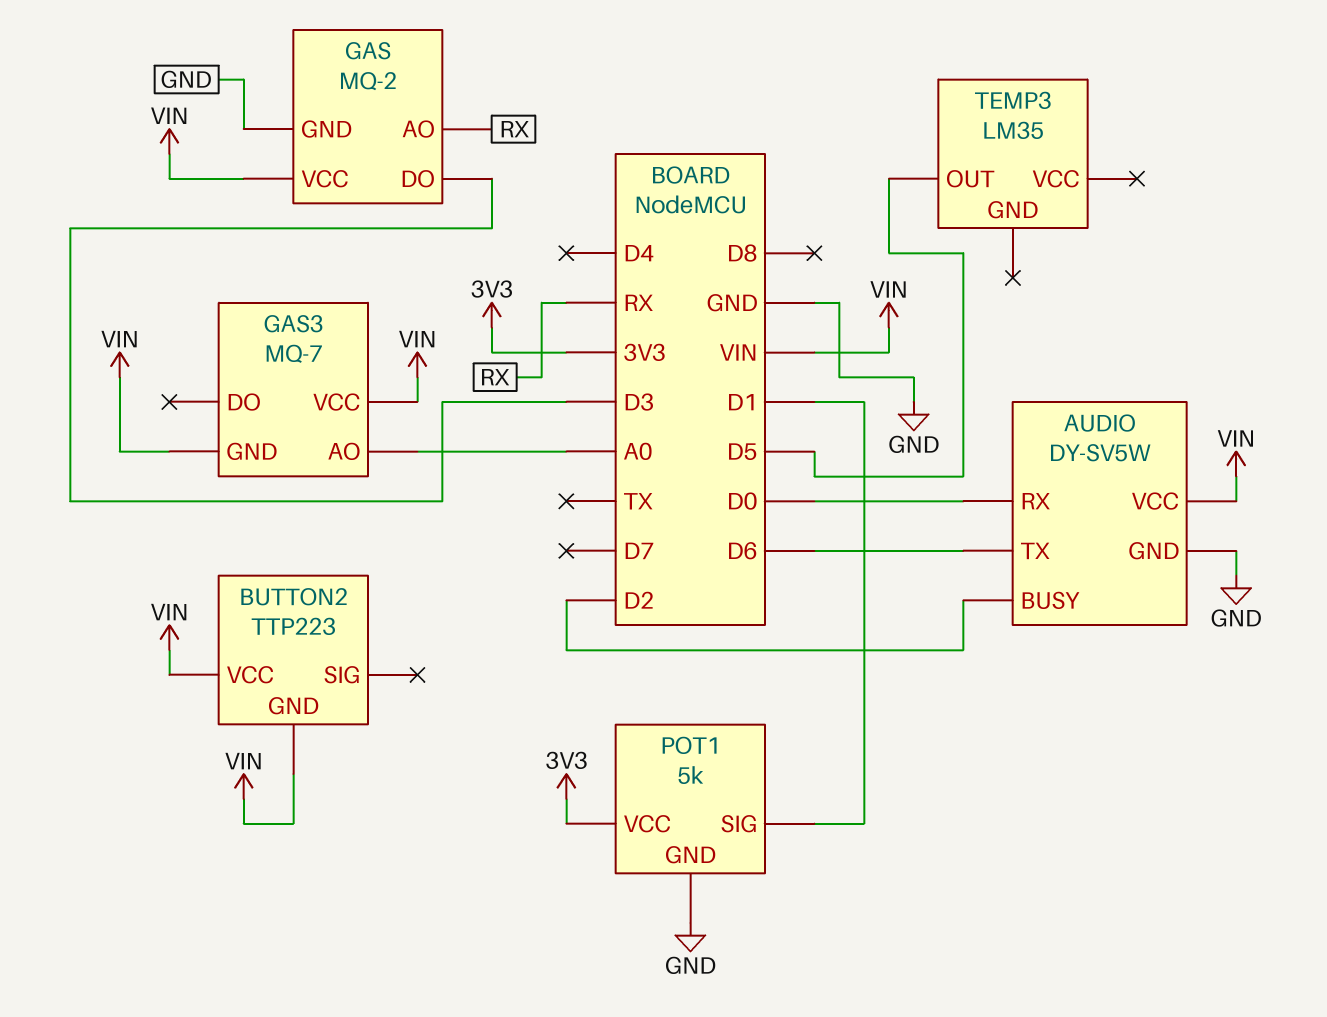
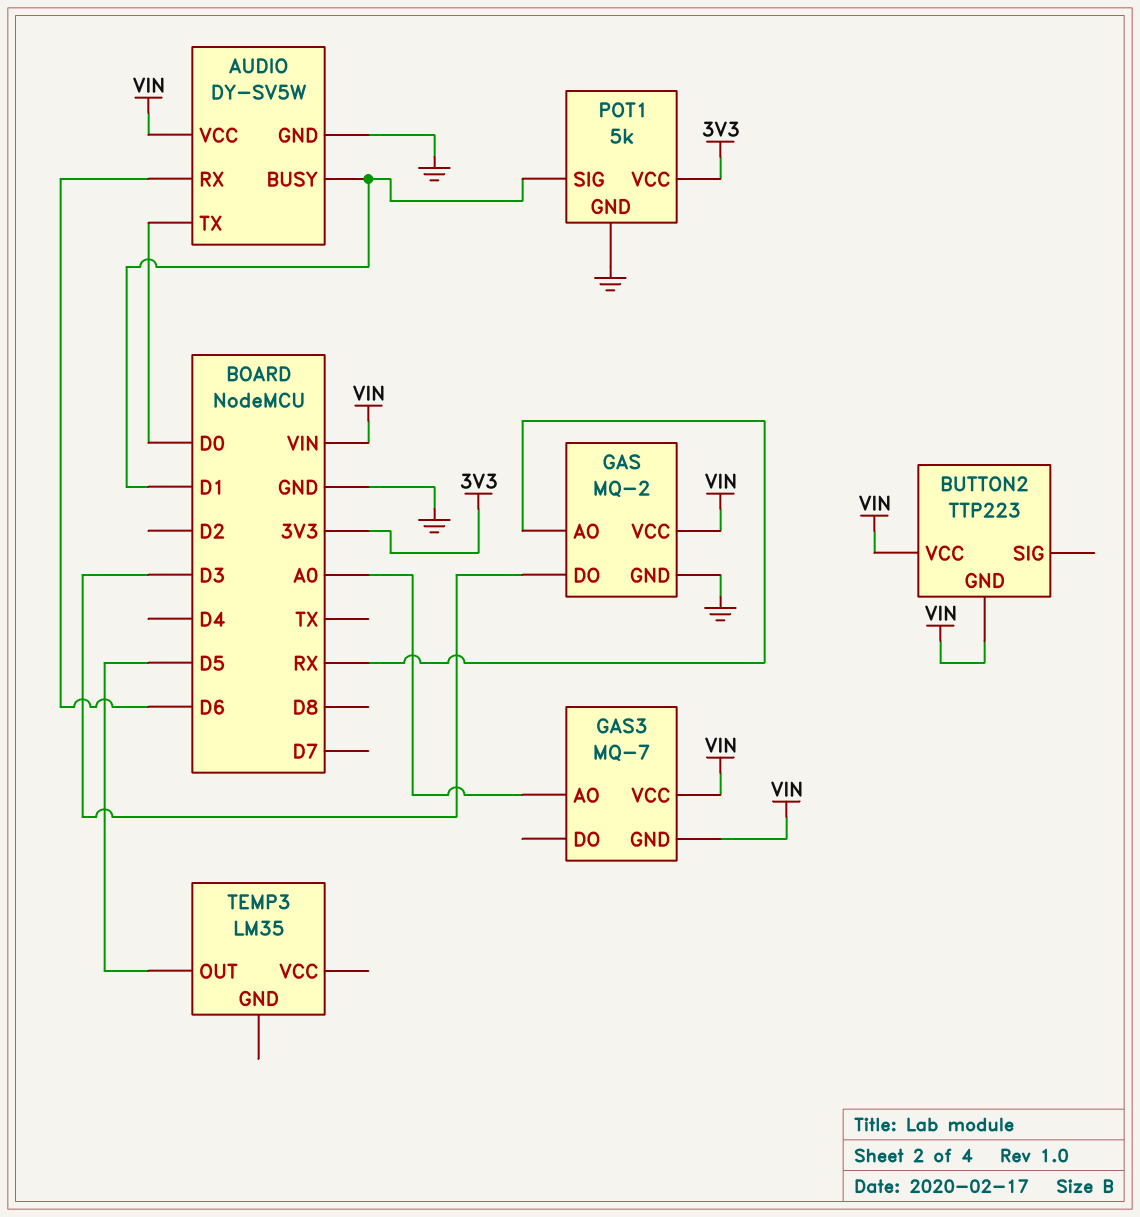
AUDIO pin BUSY: D2 -> D1
AUDIO pin RX: D0 -> D6
AUDIO pin TX: D6 -> D0

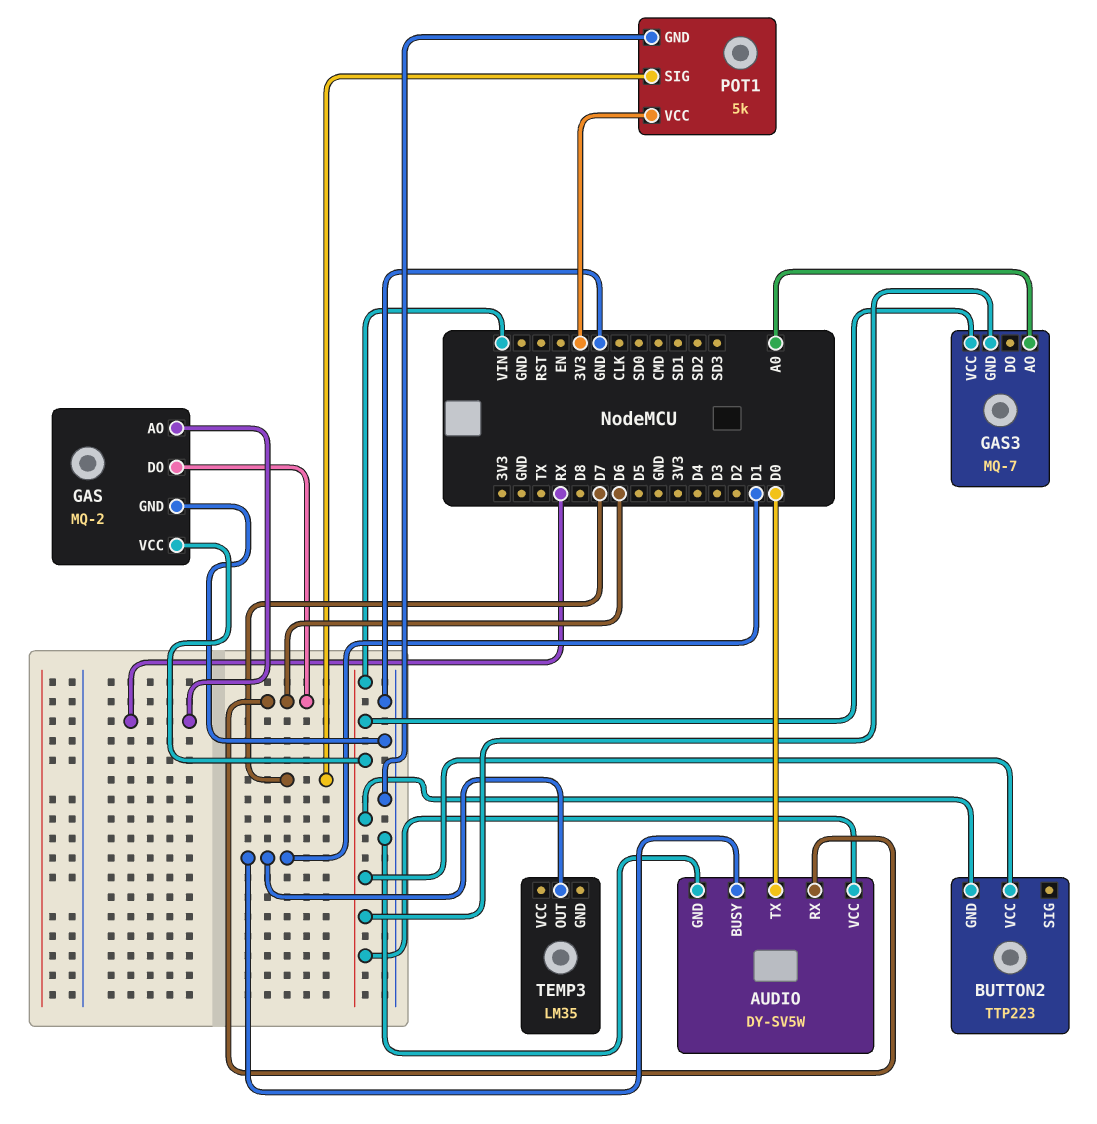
GAS pin DO: D3 -> D6
POT1 pin SIG: D1 -> D7
TEMP3 pin OUT: D5 -> D1

